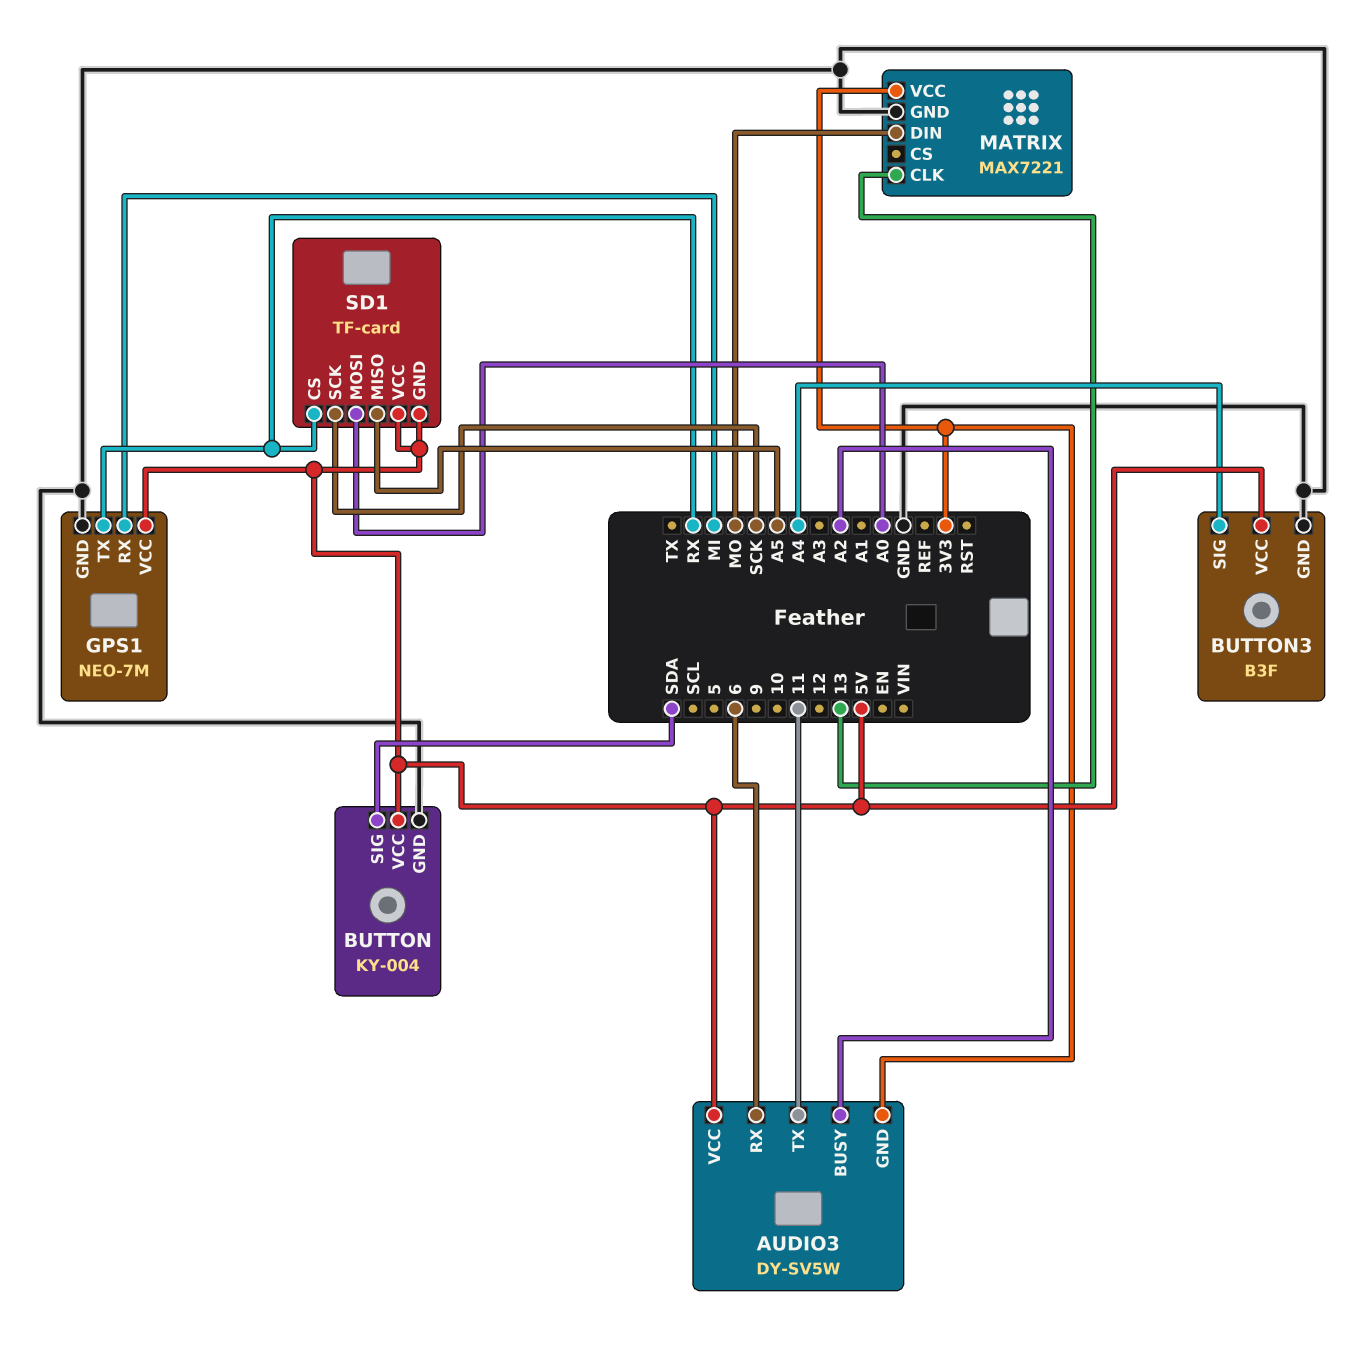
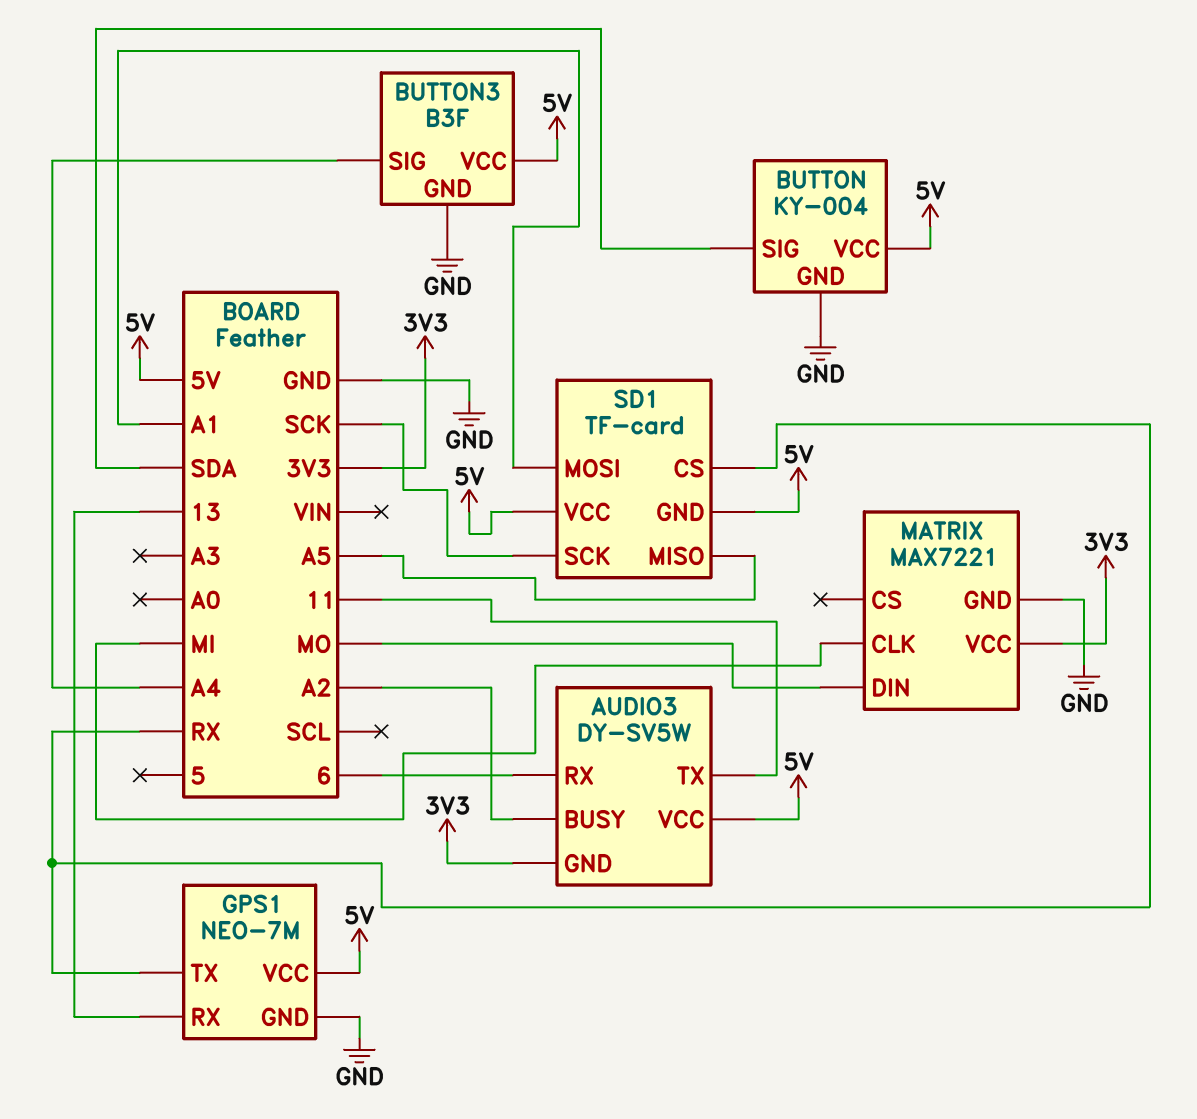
GPS1 pin RX: MI -> 13
MATRIX pin CLK: 13 -> MI
SD1 pin MOSI: A0 -> A1

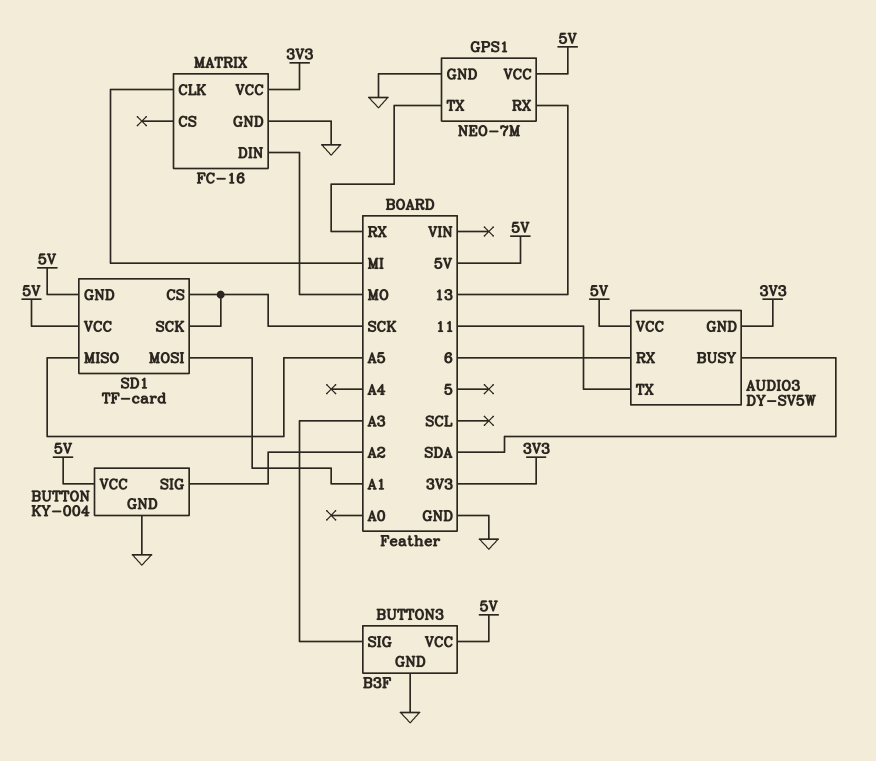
AUDIO3 pin BUSY: A2 -> SDA
BUTTON pin SIG: SDA -> A2
BUTTON3 pin SIG: A4 -> A3
MATRIX: MAX7221 -> FC-16
SD1 pin CS: RX -> SCK

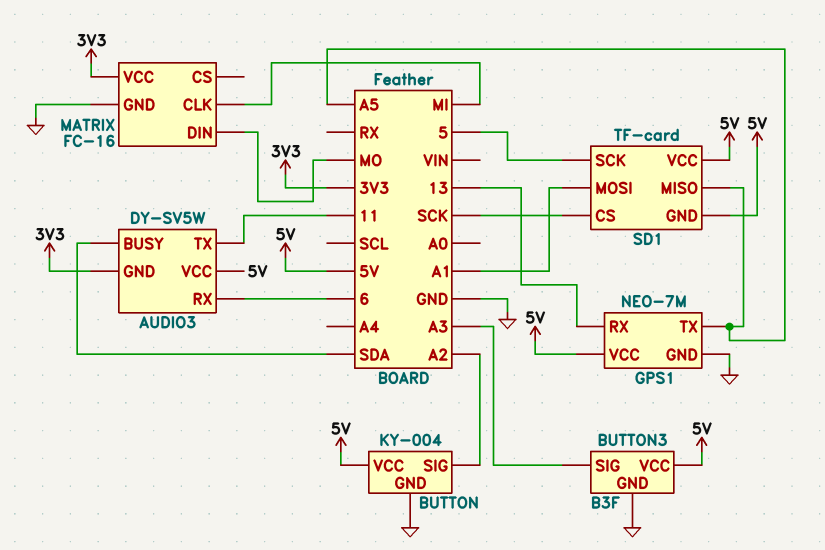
GPS1 pin TX: RX -> A5
SD1 pin SCK: SCK -> 5

